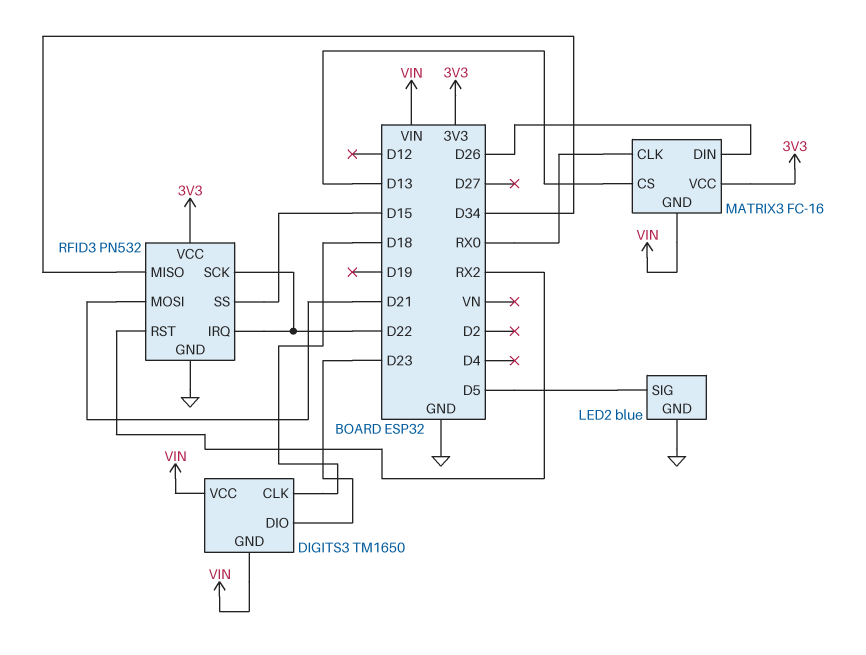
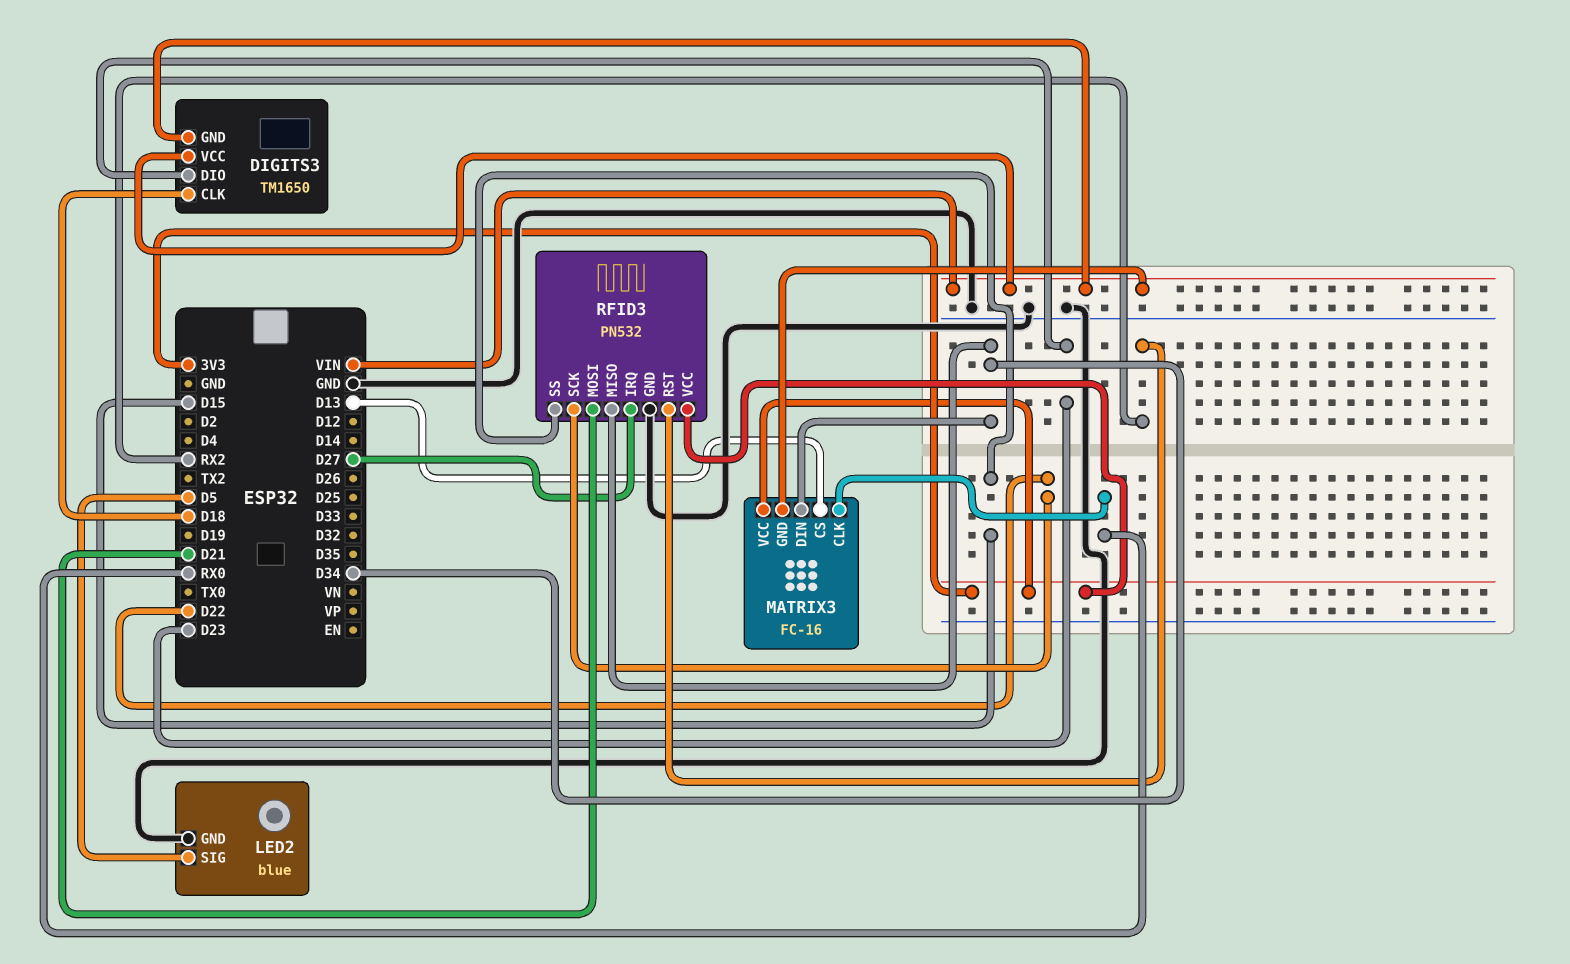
MATRIX3 pin DIN: D26 -> D34
RFID3 pin IRQ: D22 -> D27

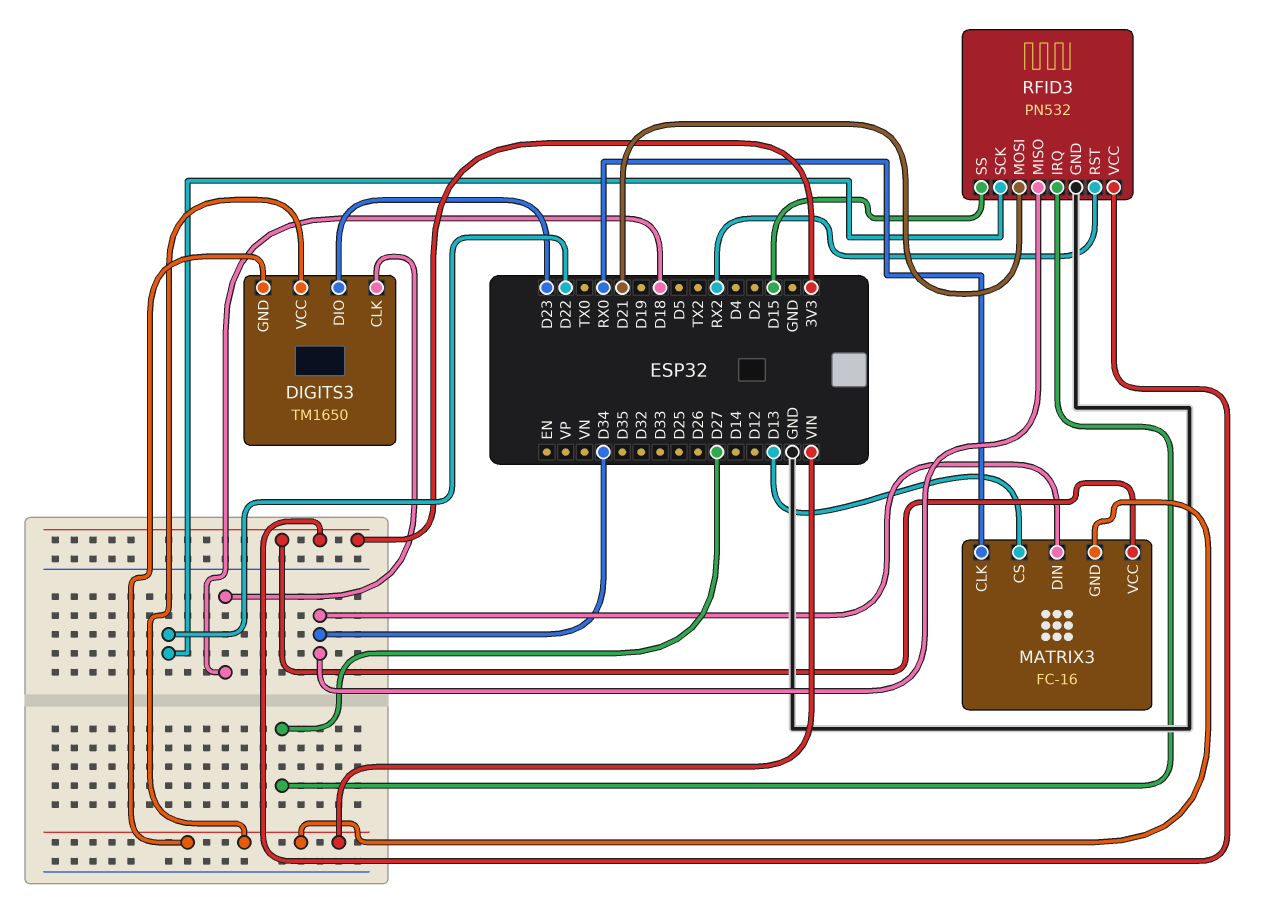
LED2: blue -> none
LED2 pin GND: GND -> none
LED2 pin SIG: D5 -> none

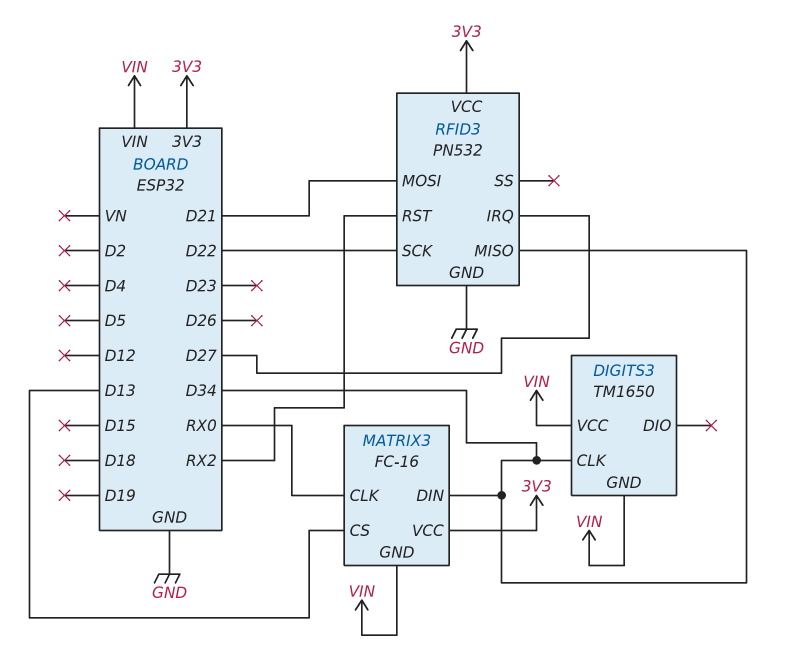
DIGITS3 pin CLK: D18 -> D34
DIGITS3 pin DIO: D23 -> none
RFID3 pin SS: D15 -> none

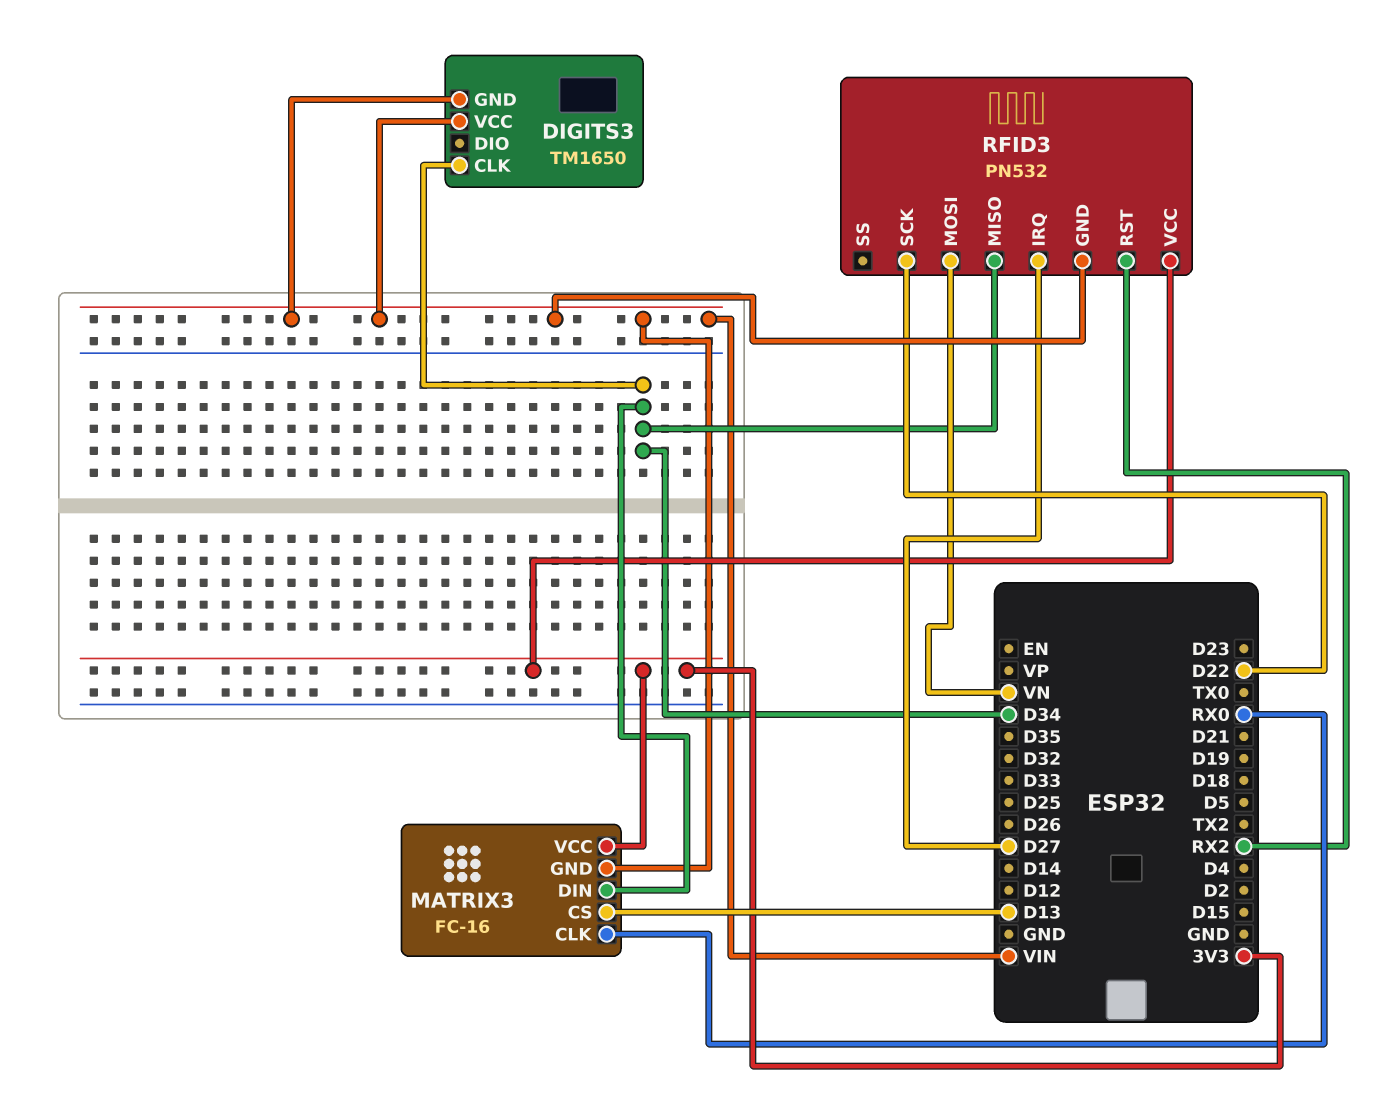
RFID3 pin GND: GND -> VIN
RFID3 pin MOSI: D21 -> VN

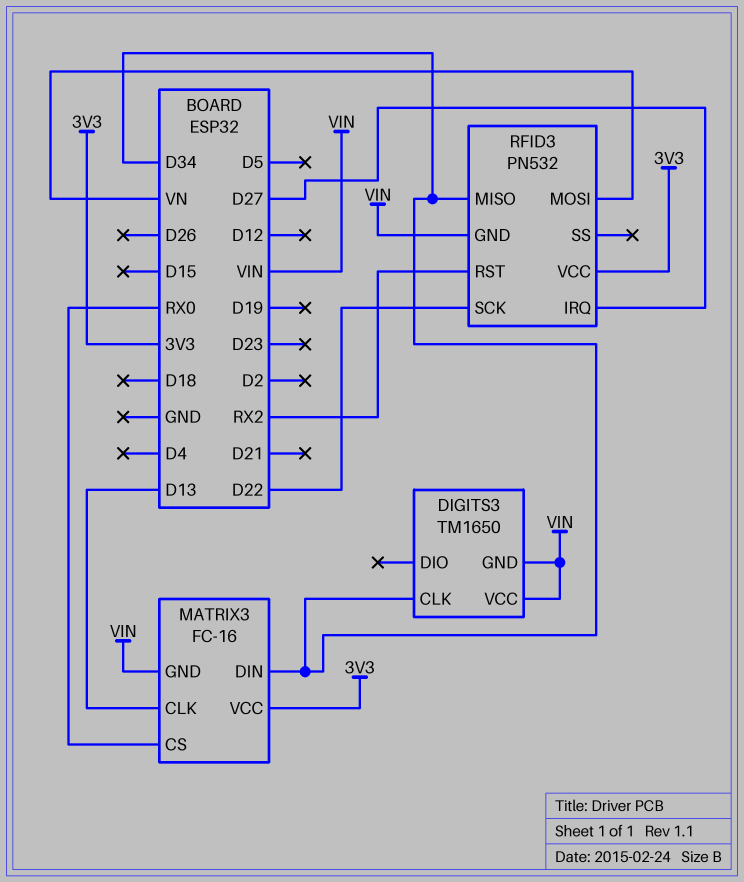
MATRIX3 pin CLK: RX0 -> D13
MATRIX3 pin CS: D13 -> RX0

